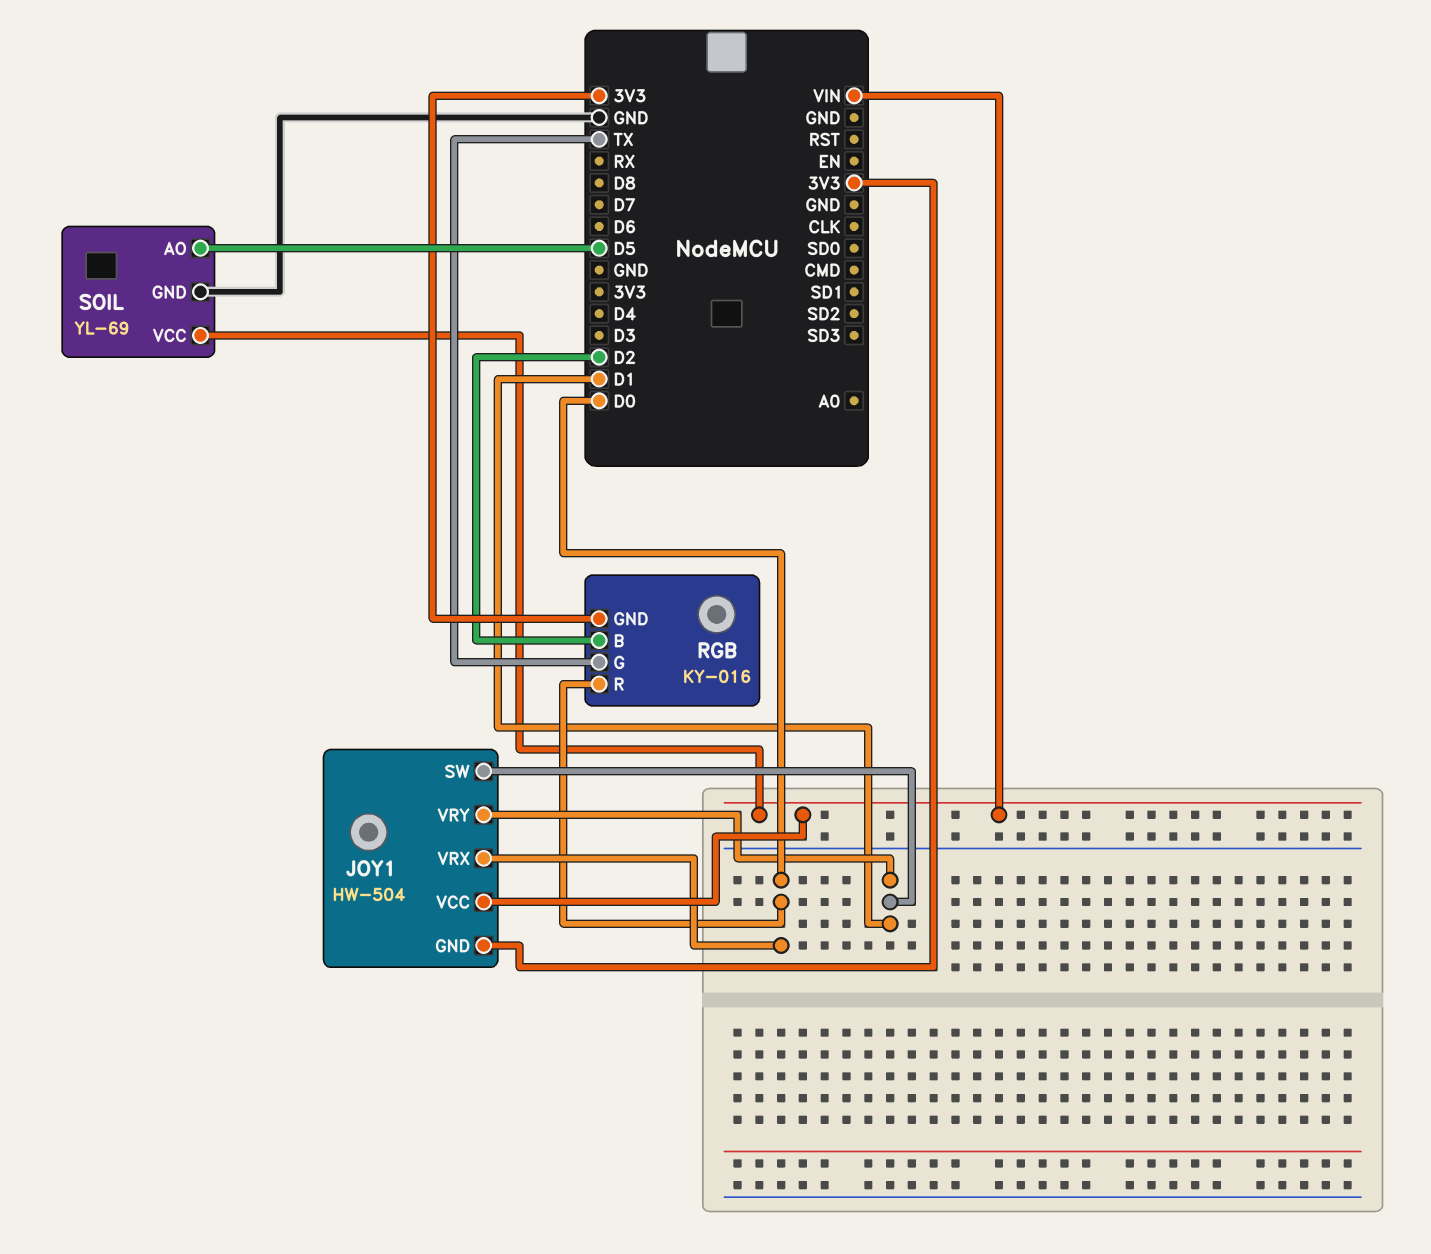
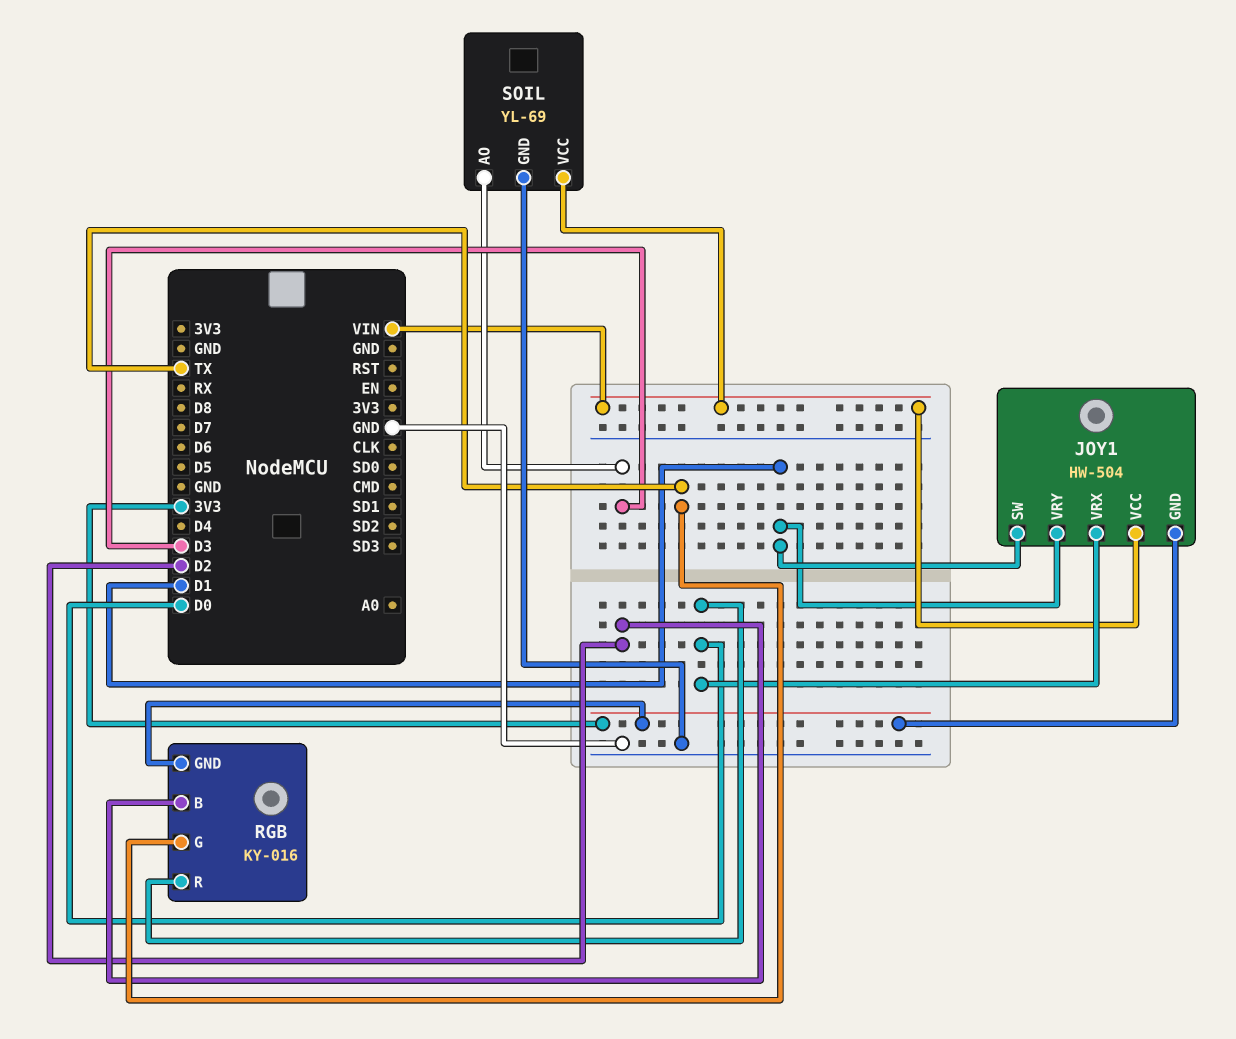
SOIL pin AO: D5 -> D3

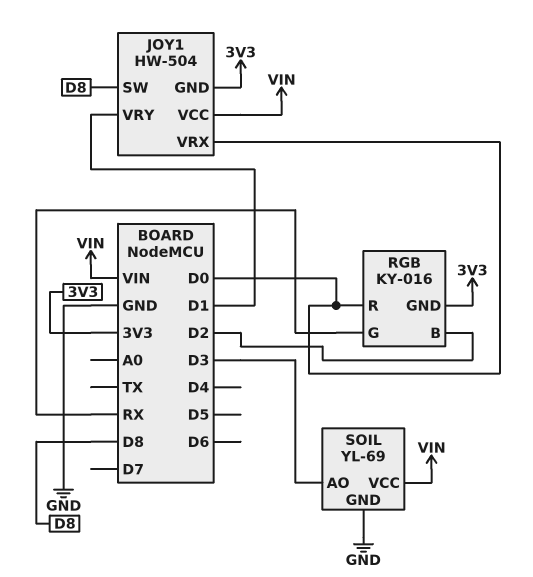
JOY1 pin SW: D1 -> D8
RGB pin G: TX -> RX

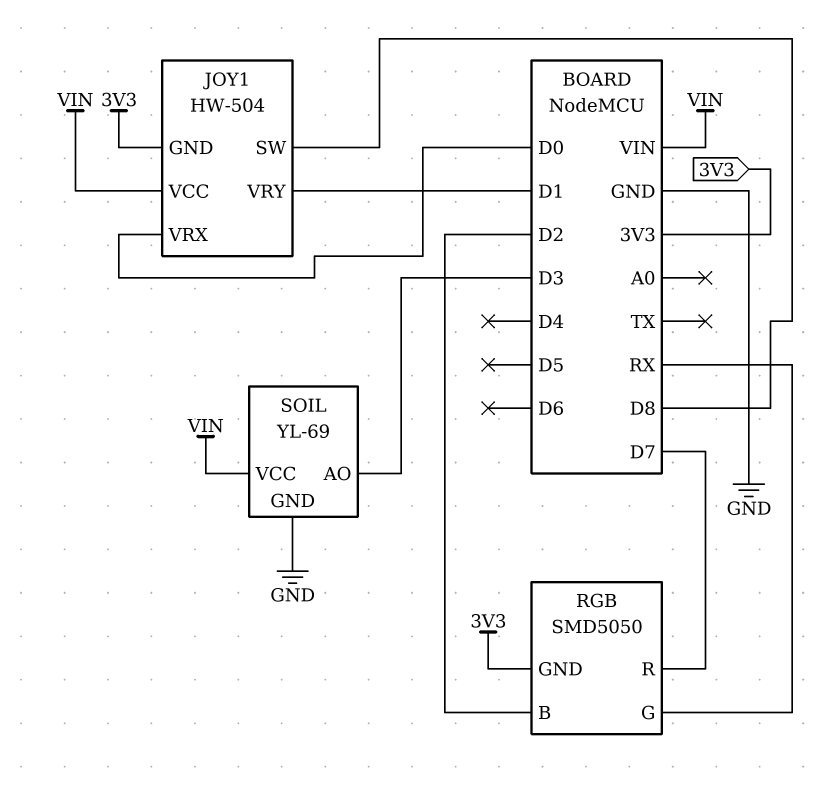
RGB: KY-016 -> SMD5050
RGB pin R: D0 -> D7

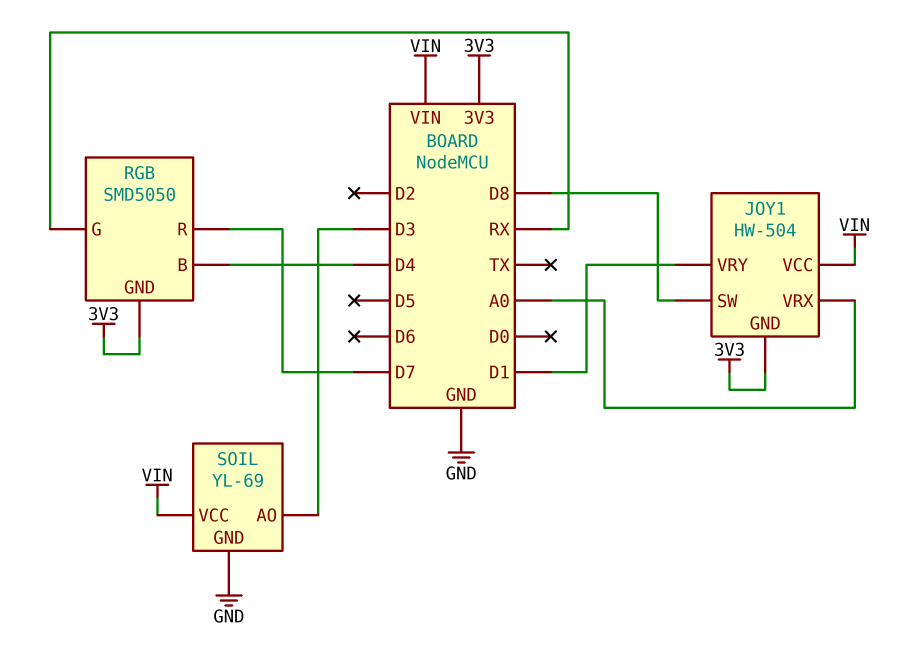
JOY1 pin VRX: D0 -> A0
RGB pin B: D2 -> D4

